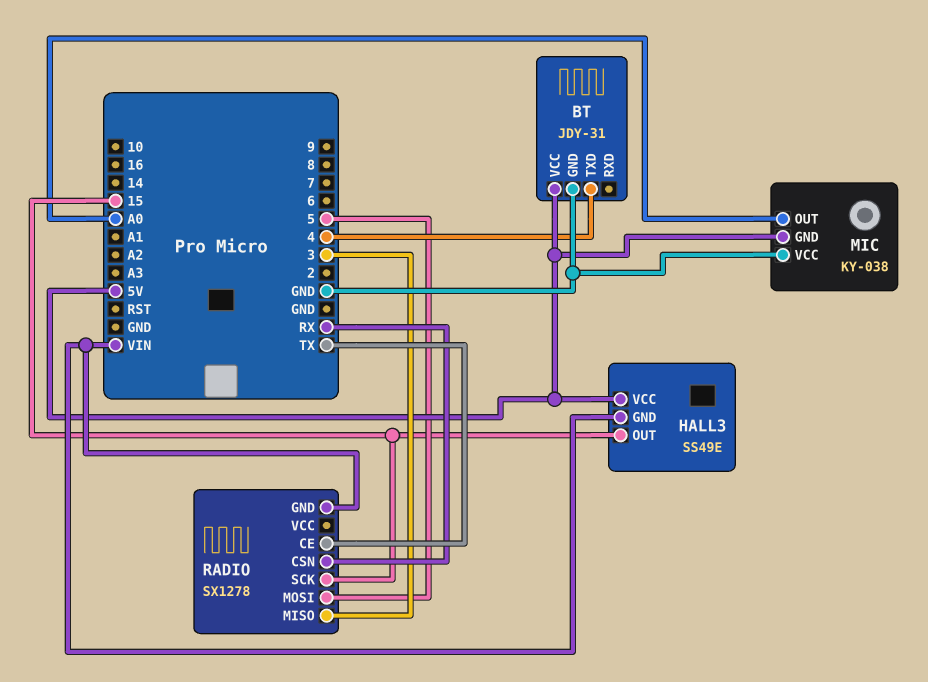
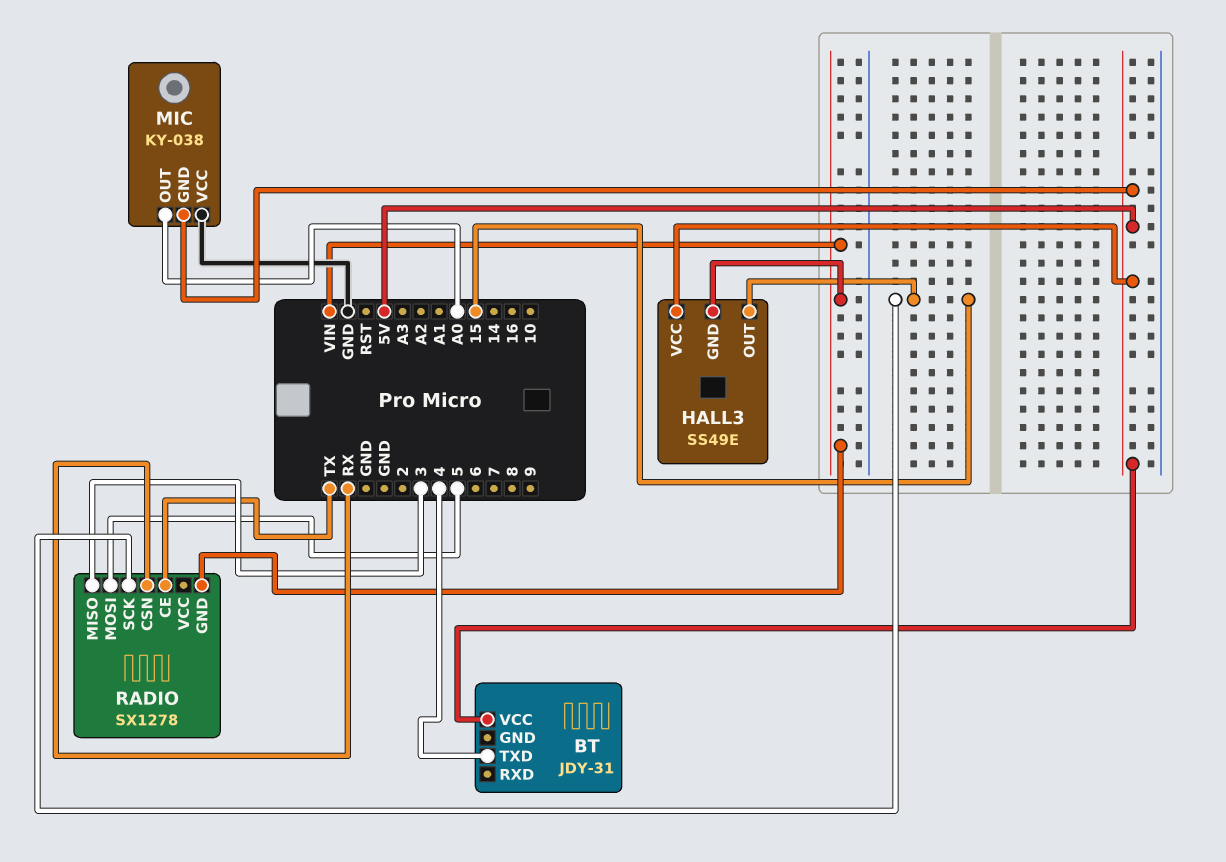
BT pin GND: GND -> none

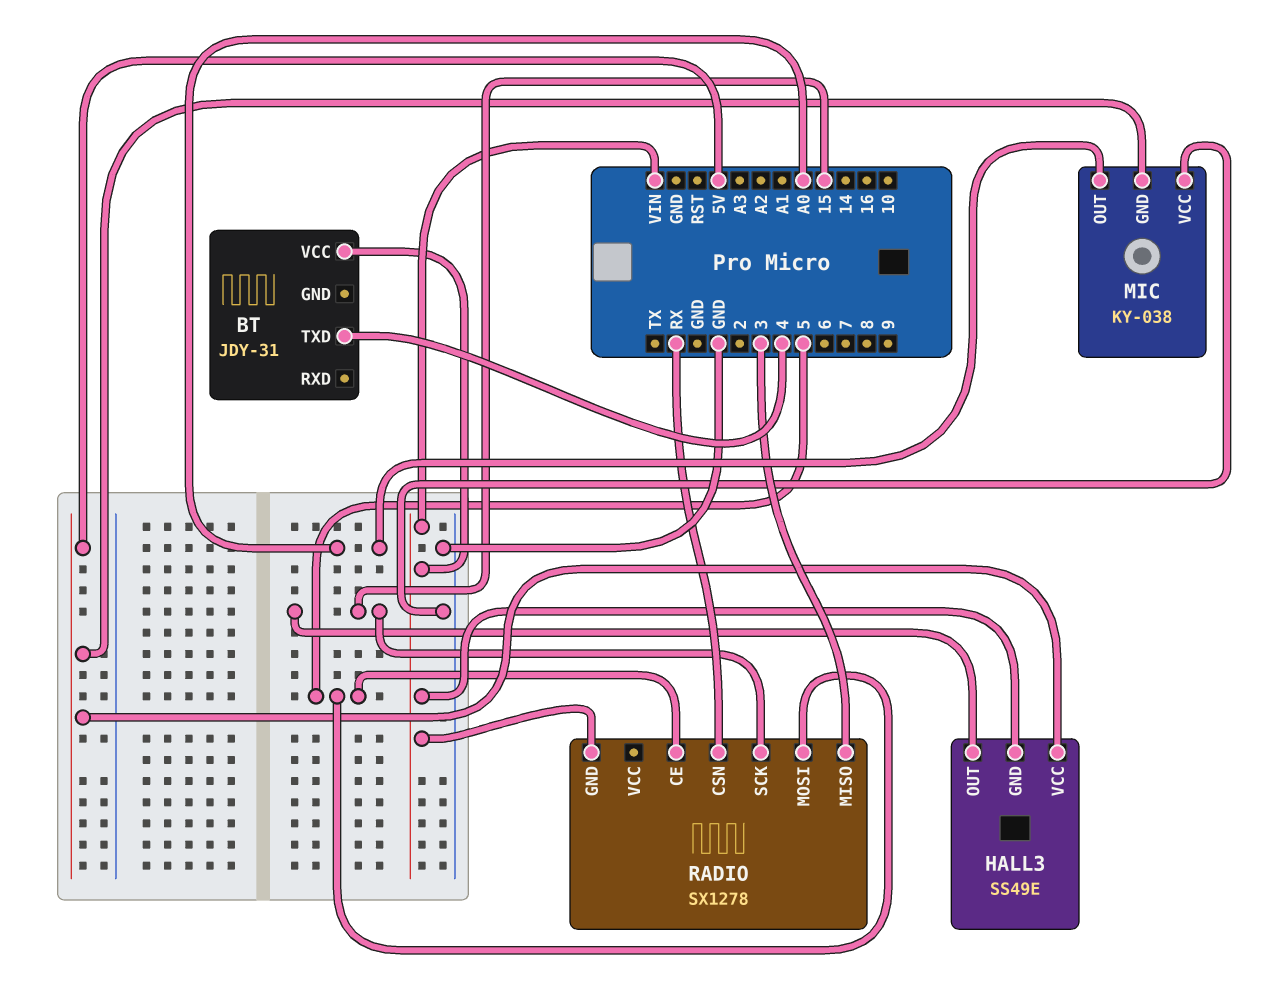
BT pin VCC: 5V -> VIN
RADIO pin CE: TX -> 5

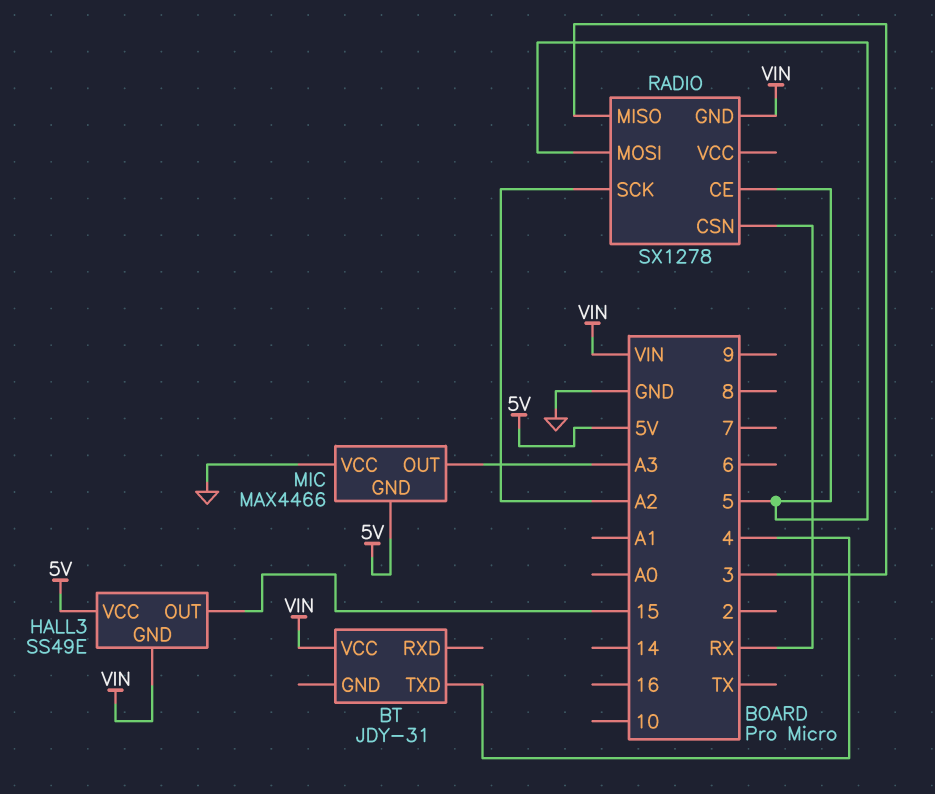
MIC: KY-038 -> MAX4466
MIC pin OUT: A0 -> A3
RADIO pin SCK: 15 -> A2

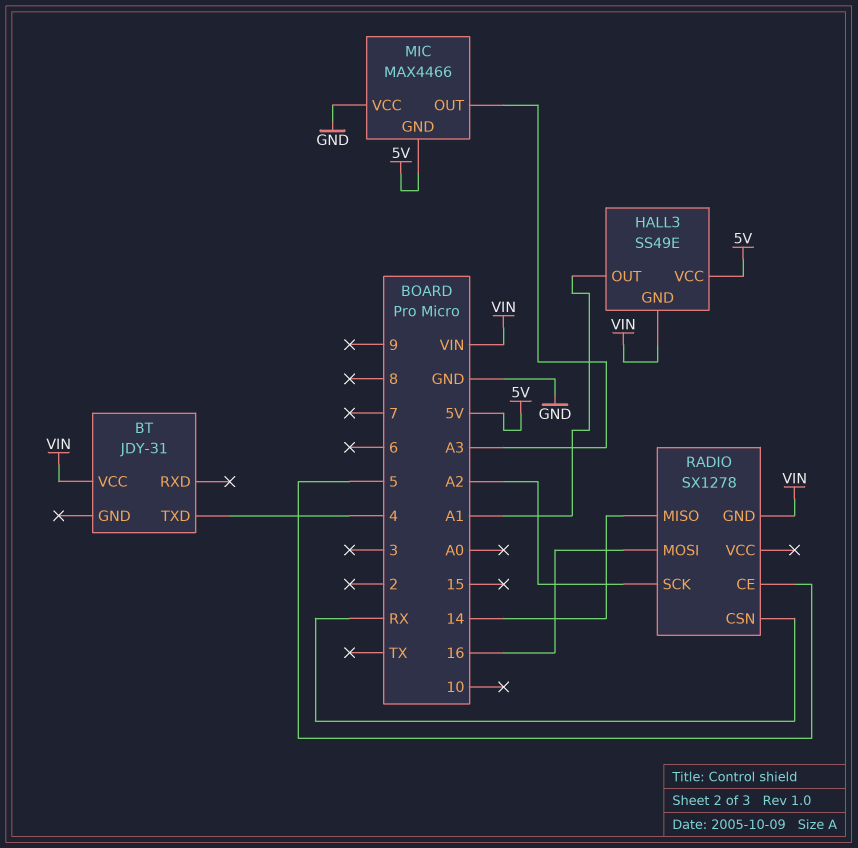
HALL3 pin OUT: 15 -> A1
RADIO pin MISO: 3 -> 14
RADIO pin MOSI: 5 -> 16

